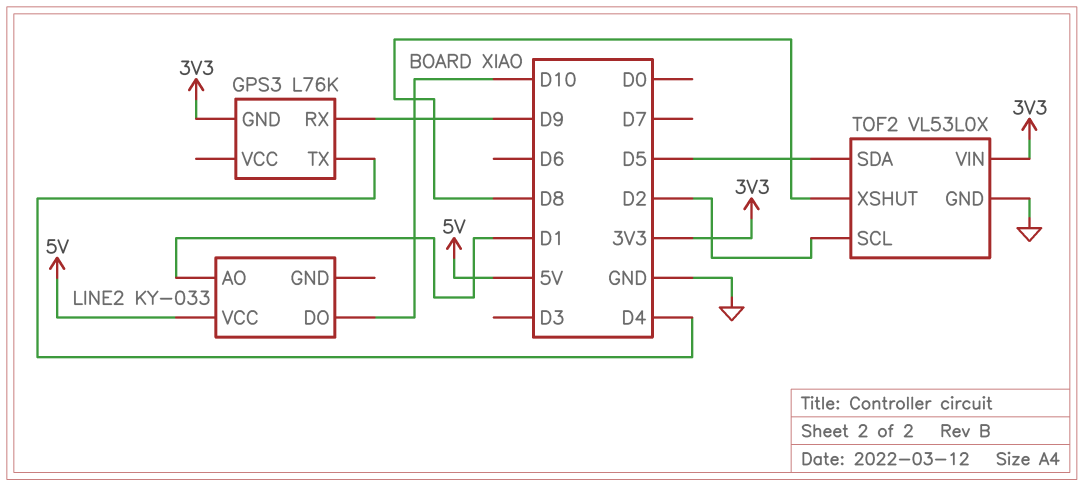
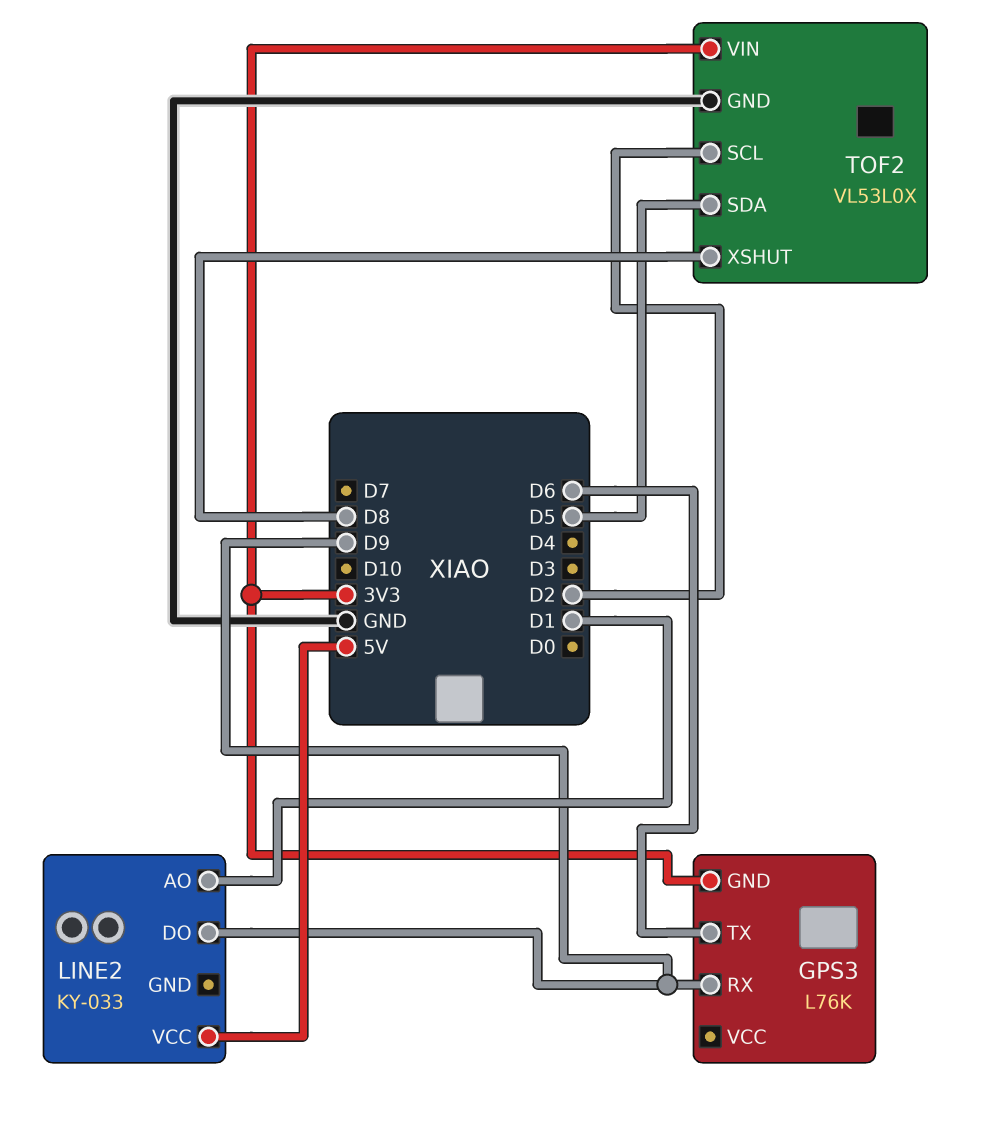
GPS3 pin TX: D4 -> D6
LINE2 pin DO: D10 -> D9

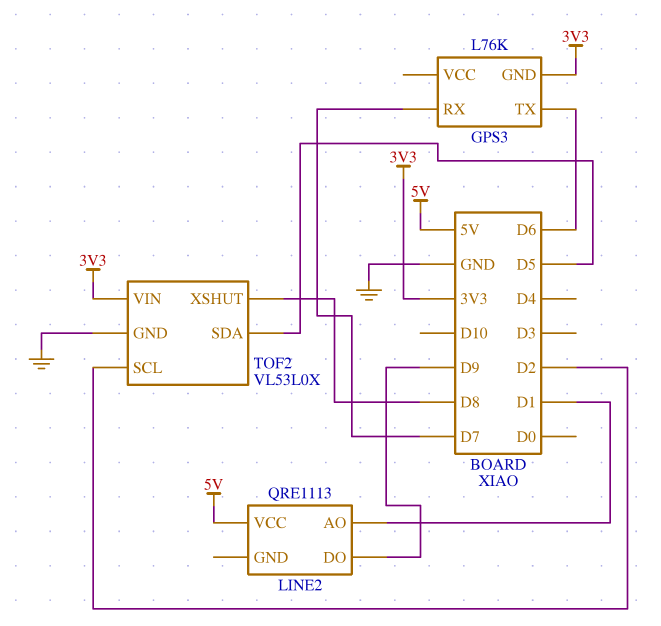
GPS3 pin RX: D9 -> D7
LINE2: KY-033 -> QRE1113

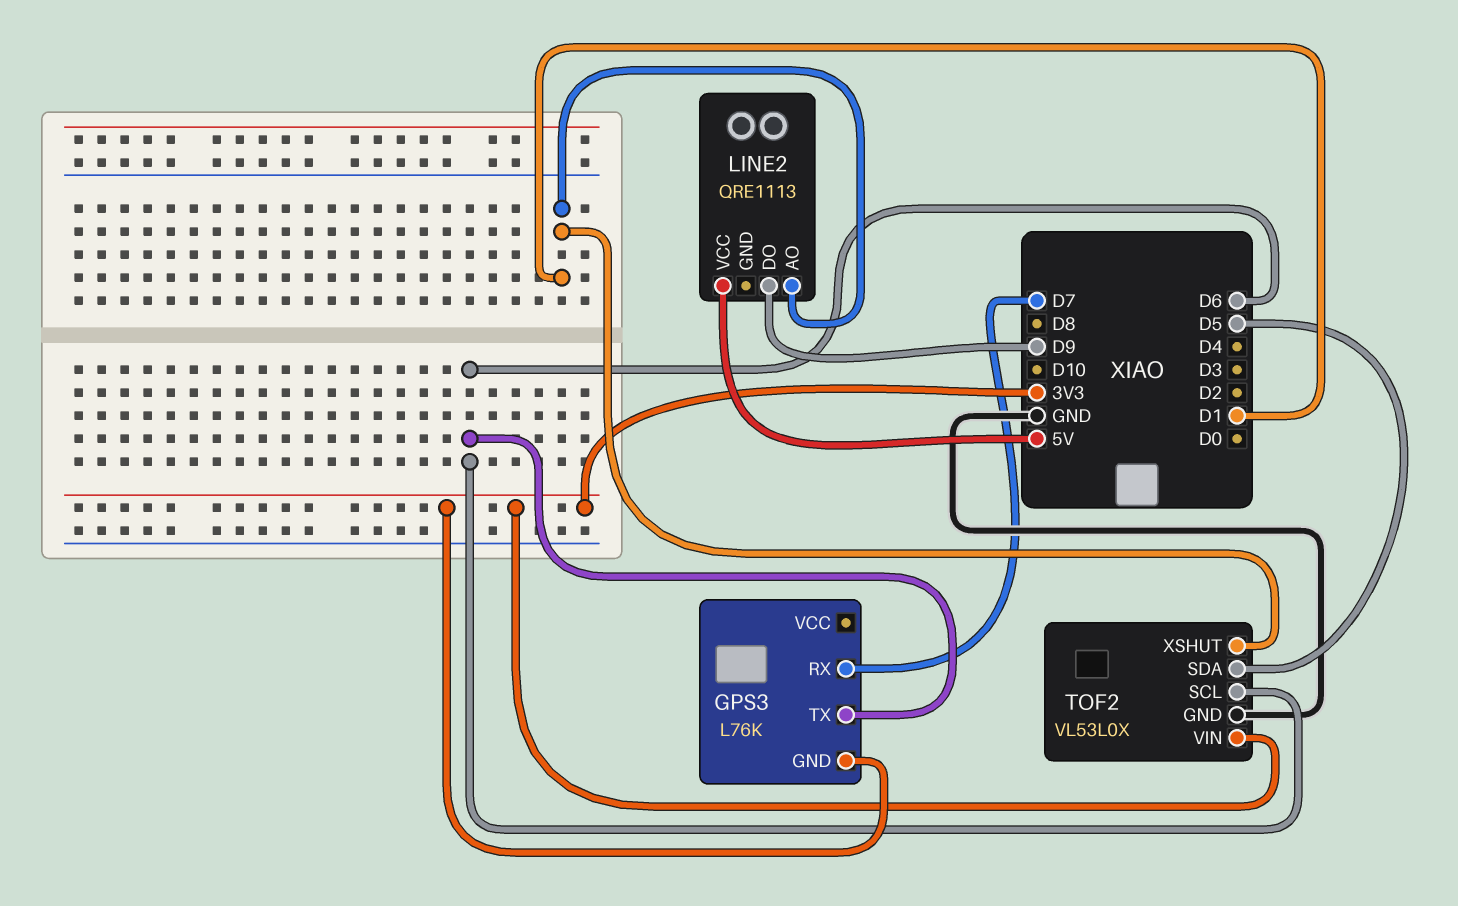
TOF2 pin SCL: D2 -> D6
TOF2 pin XSHUT: D8 -> D1

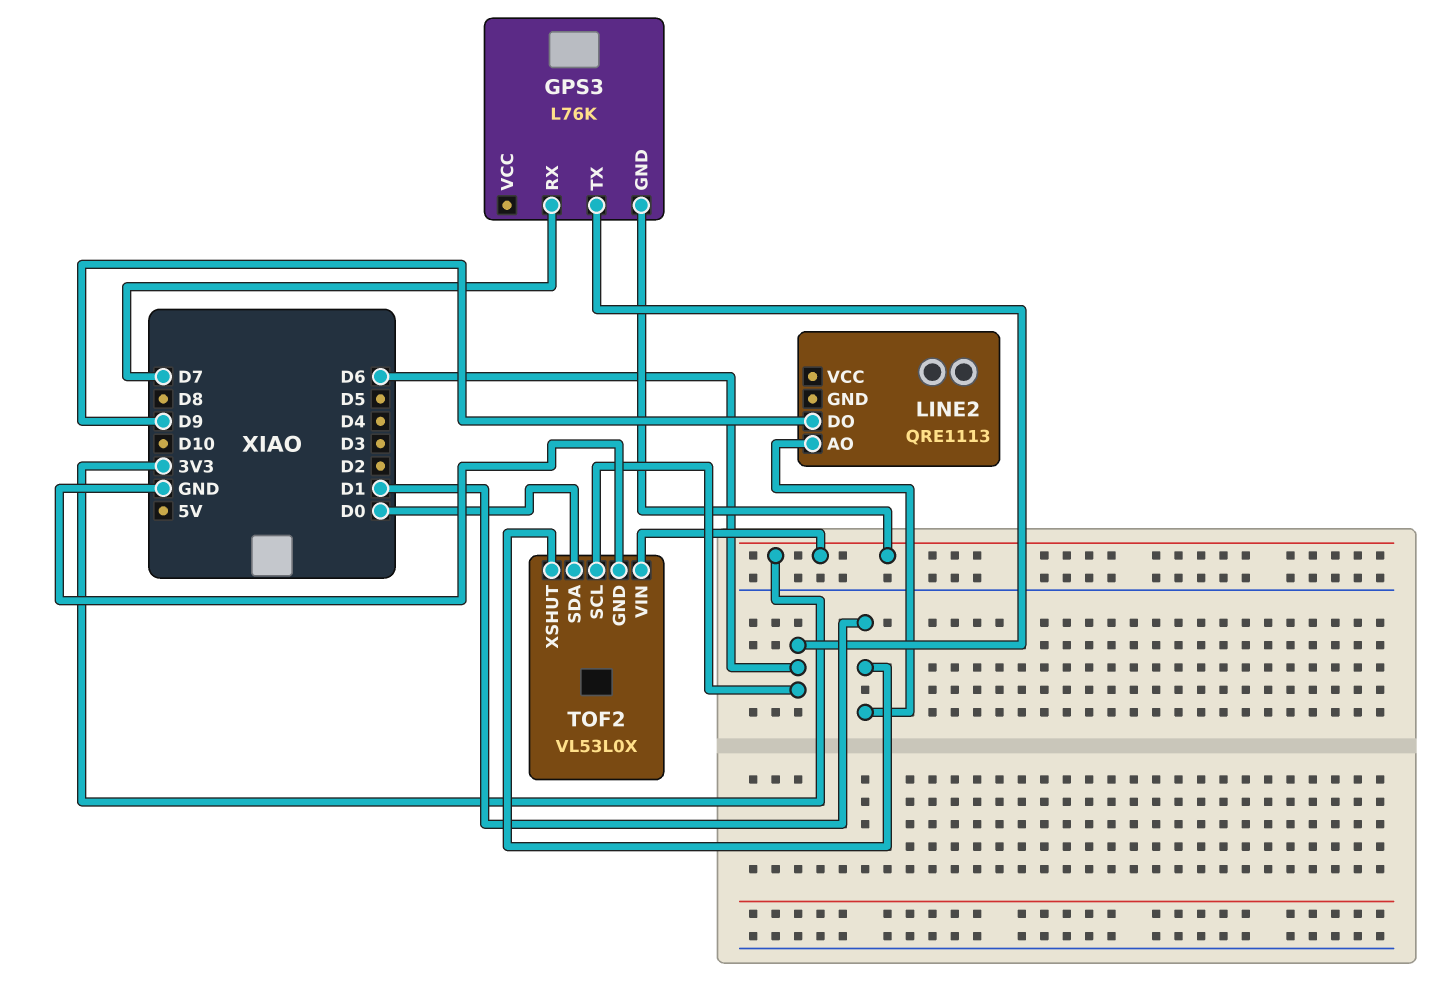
LINE2 pin VCC: 5V -> none
TOF2 pin SDA: D5 -> D0

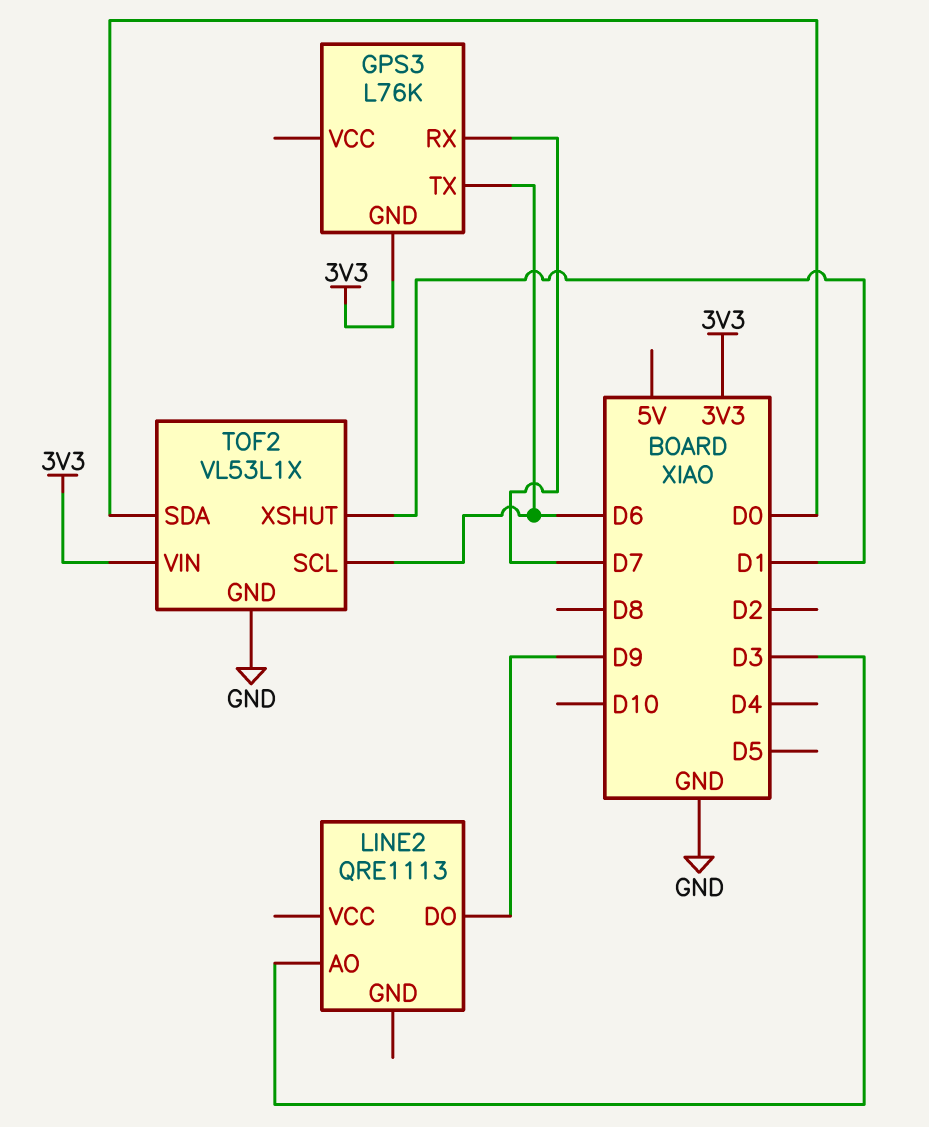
LINE2 pin AO: D1 -> D3
TOF2: VL53L0X -> VL53L1X

